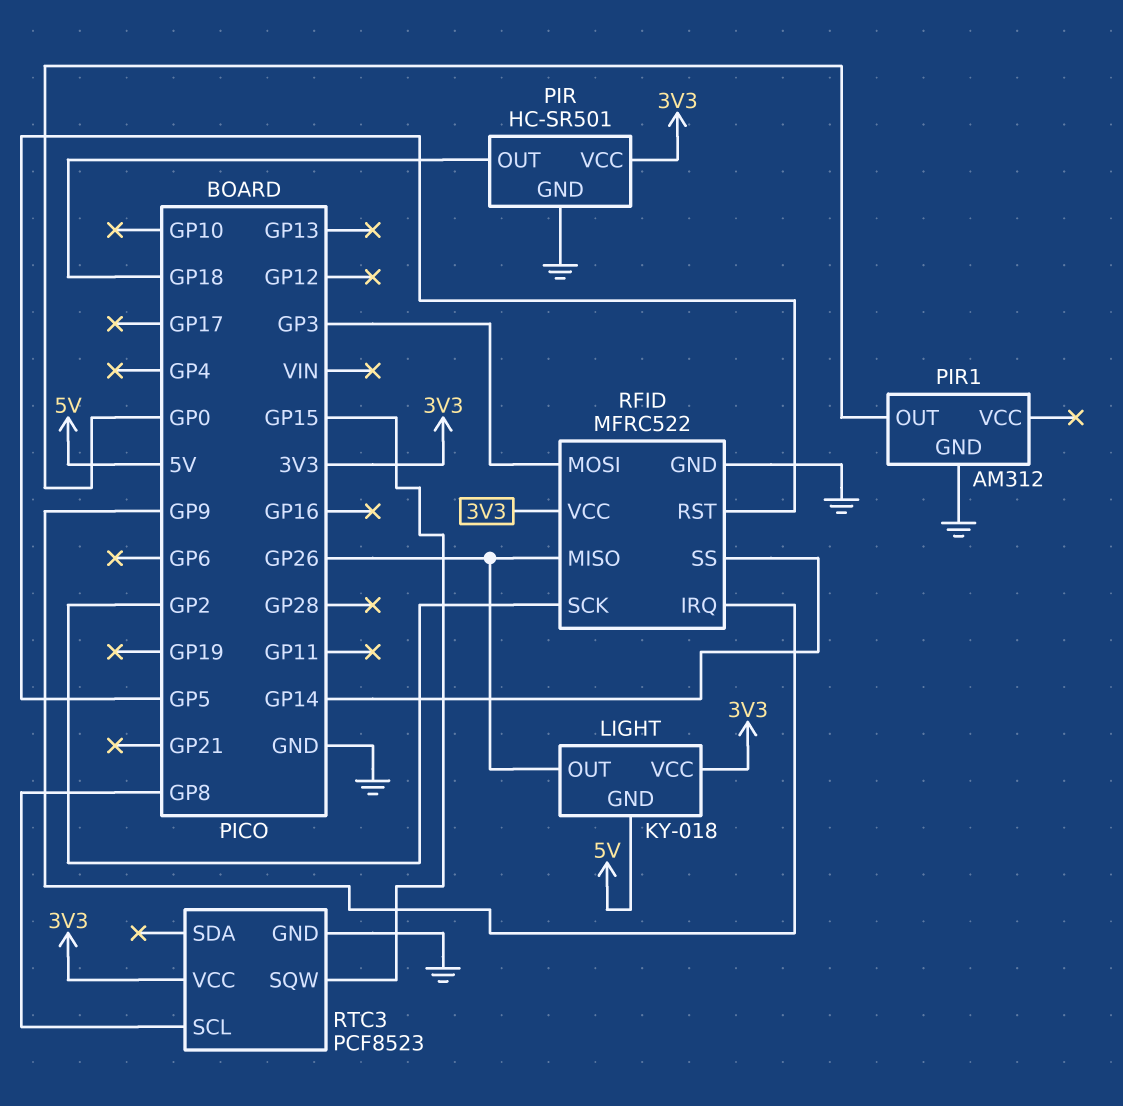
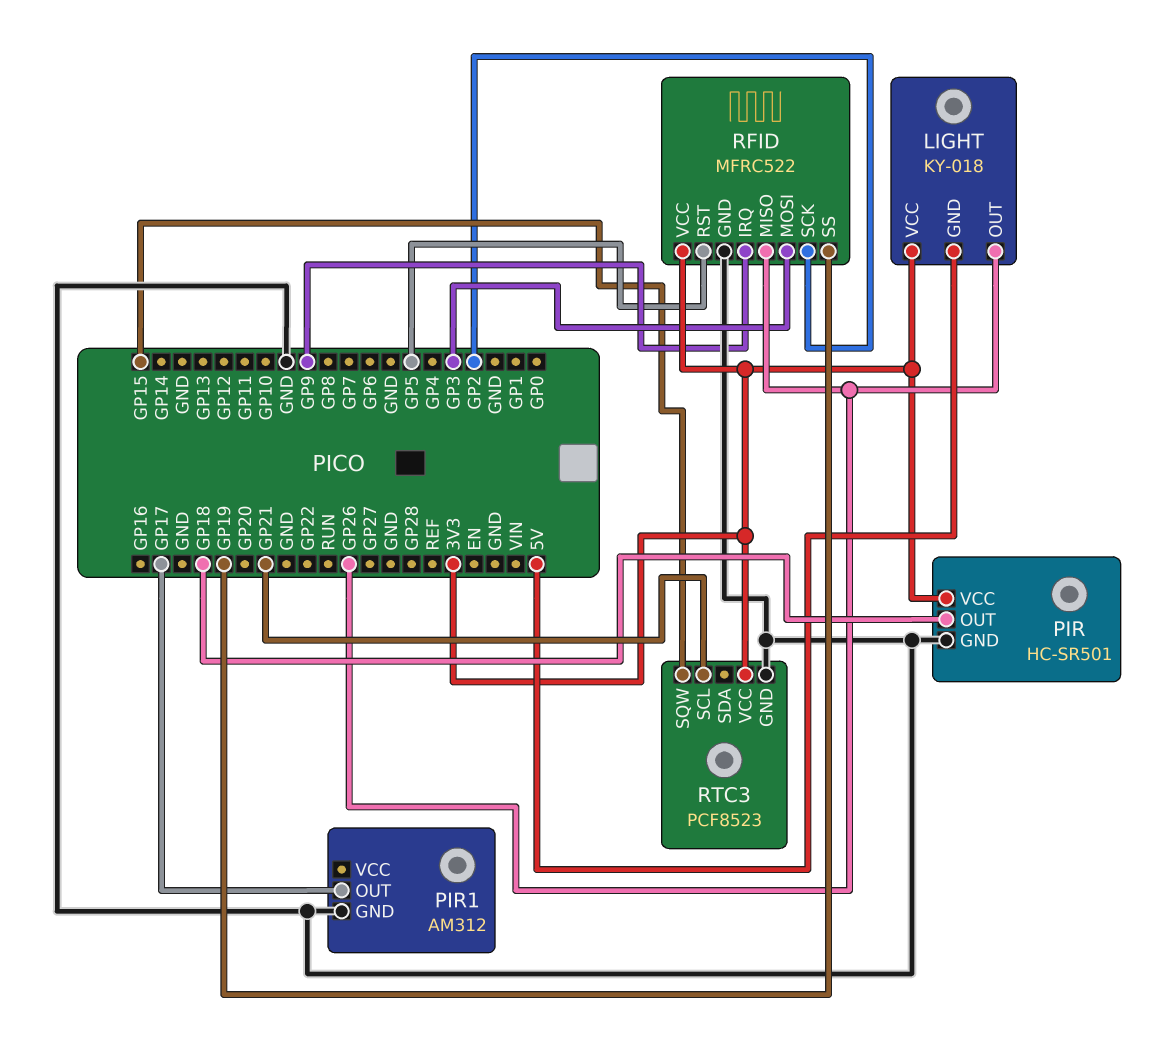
PIR1 pin OUT: GP0 -> GP17
RFID pin SS: GP14 -> GP19
RTC3 pin SCL: GP8 -> GP21

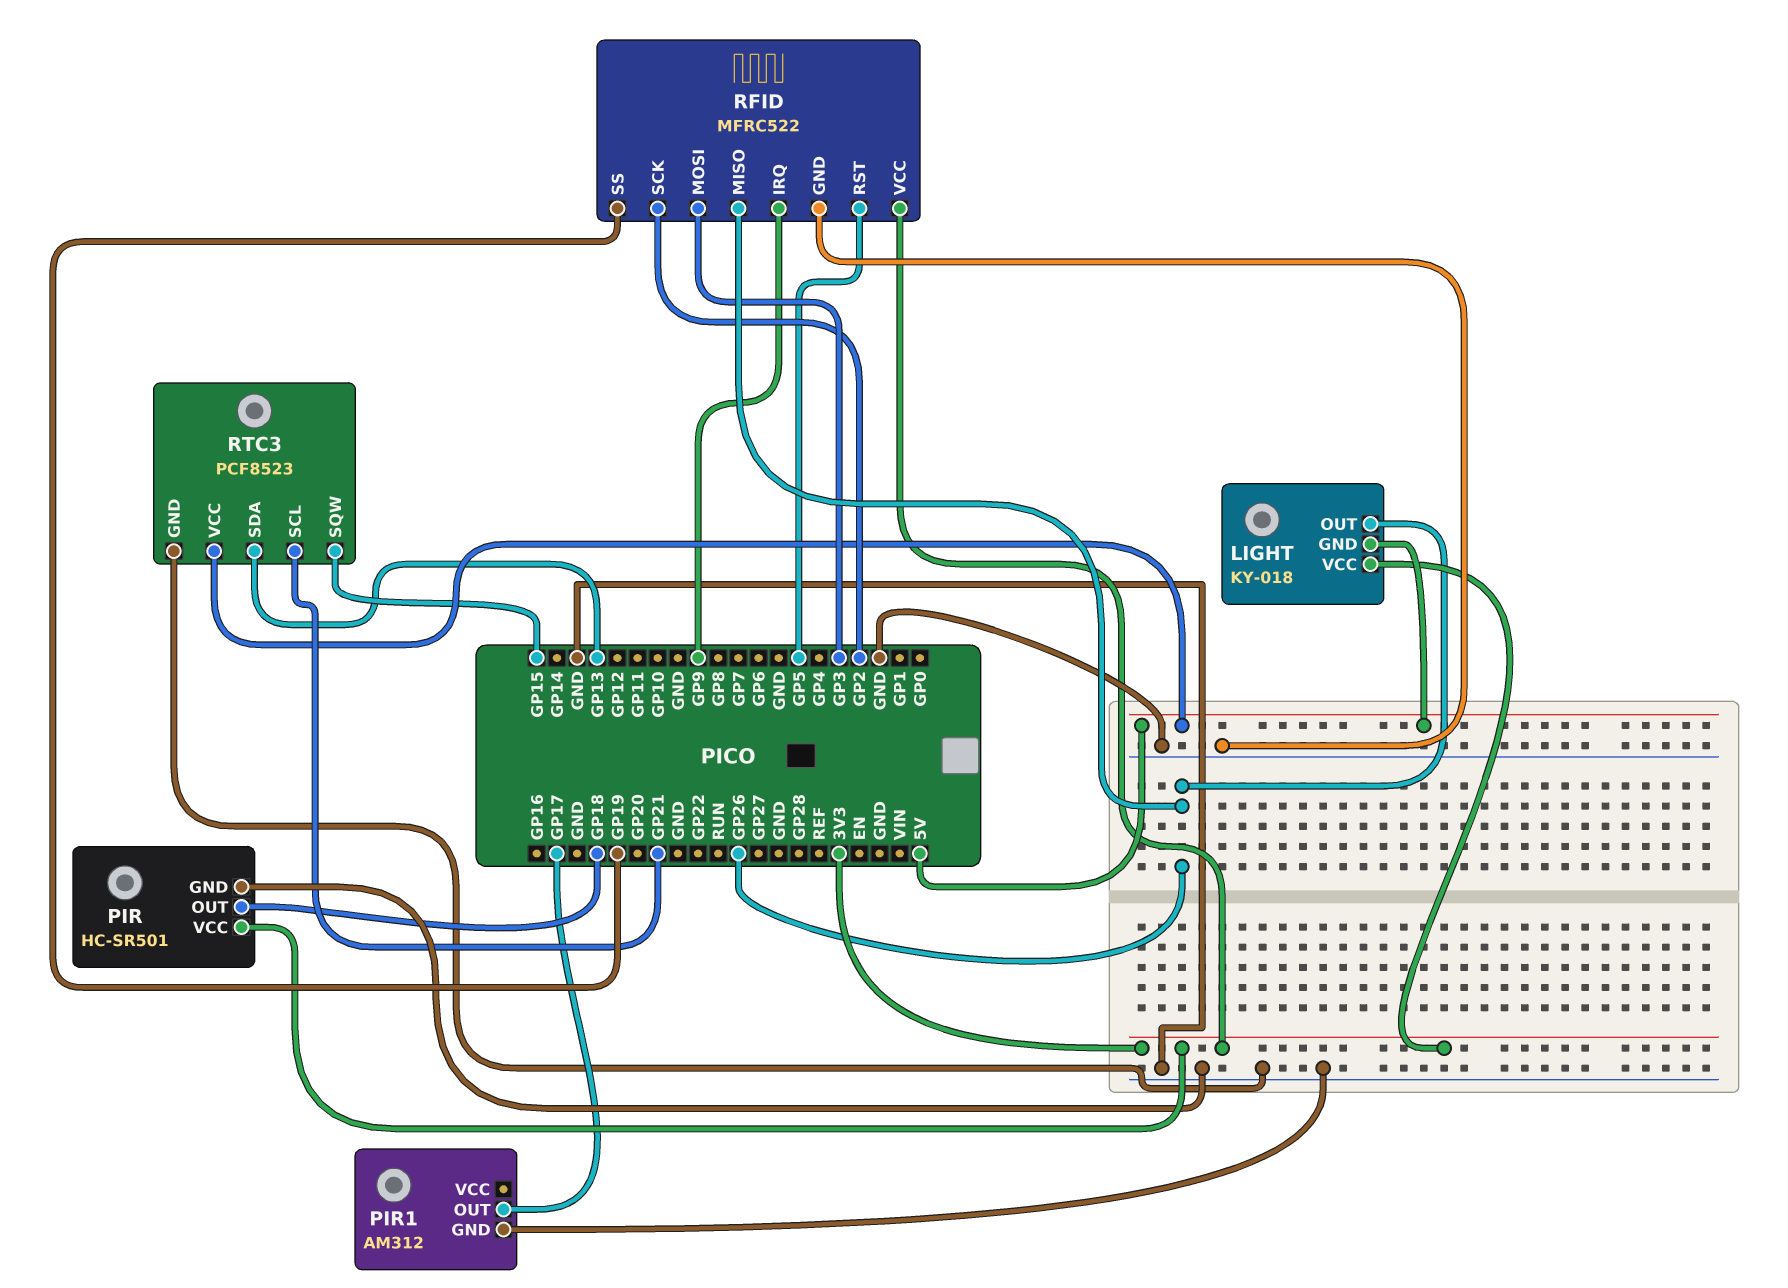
RTC3 pin SDA: none -> GP13
RTC3 pin VCC: 3V3 -> 5V

